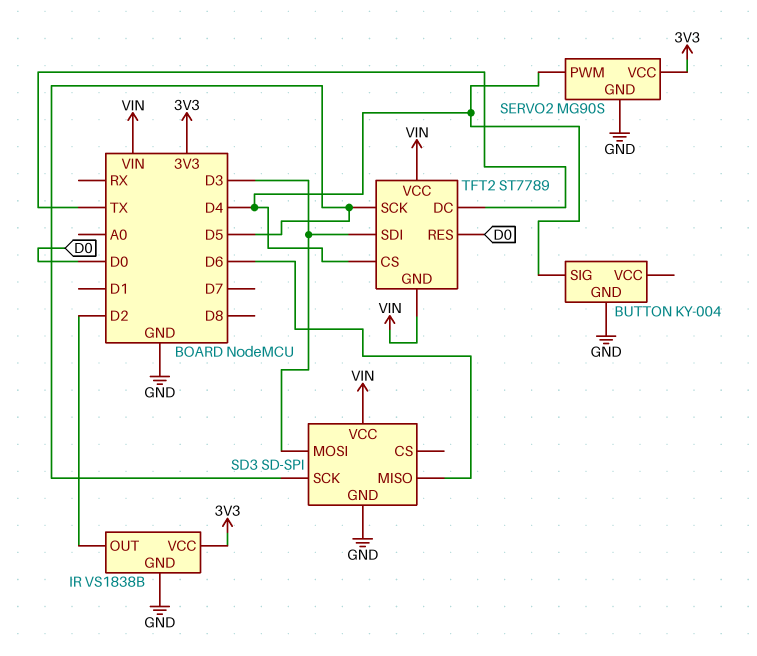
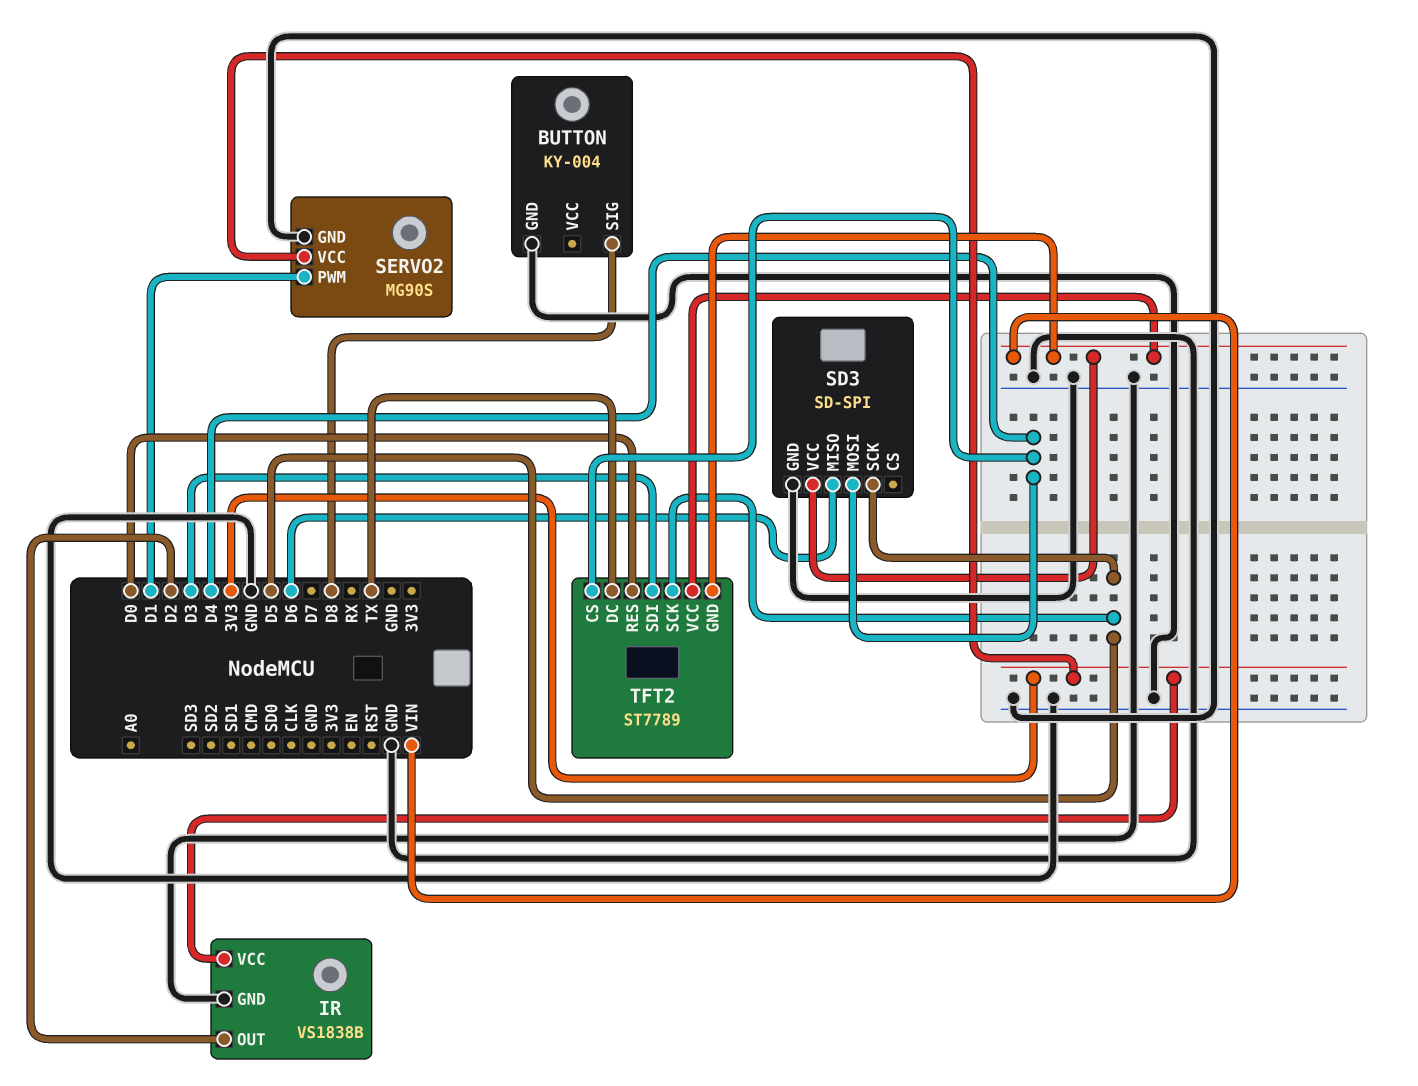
BUTTON pin SIG: D4 -> D8
SD3 pin MOSI: D3 -> D4
SERVO2 pin PWM: D4 -> D1

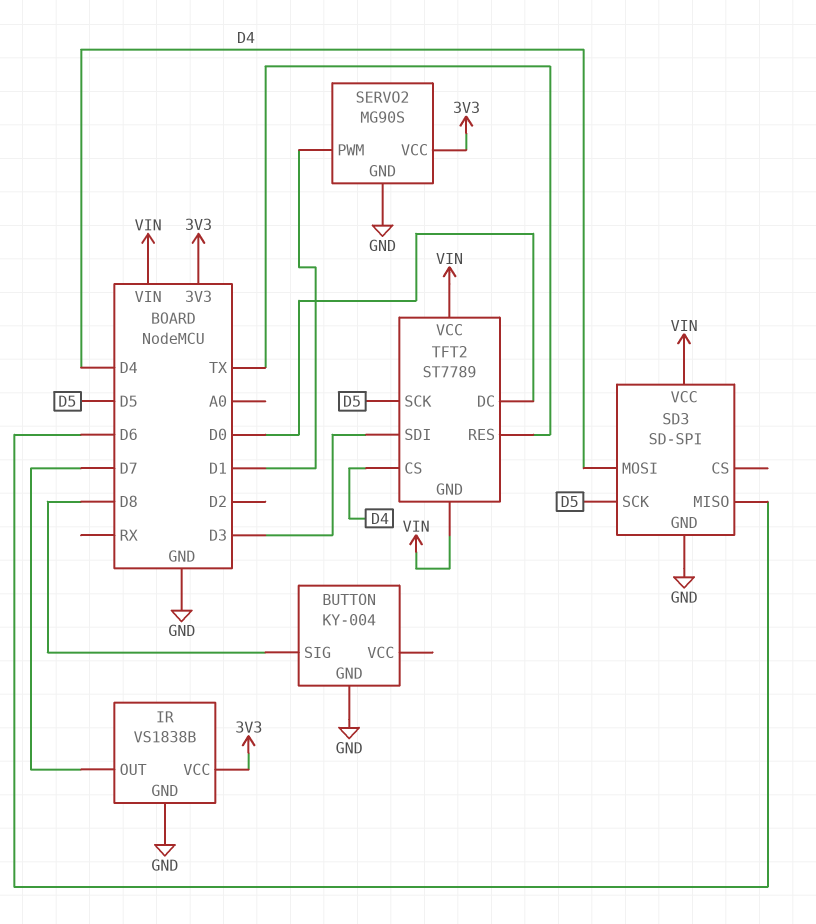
IR pin OUT: D2 -> D7
TFT2 pin DC: TX -> D0
TFT2 pin RES: D0 -> TX

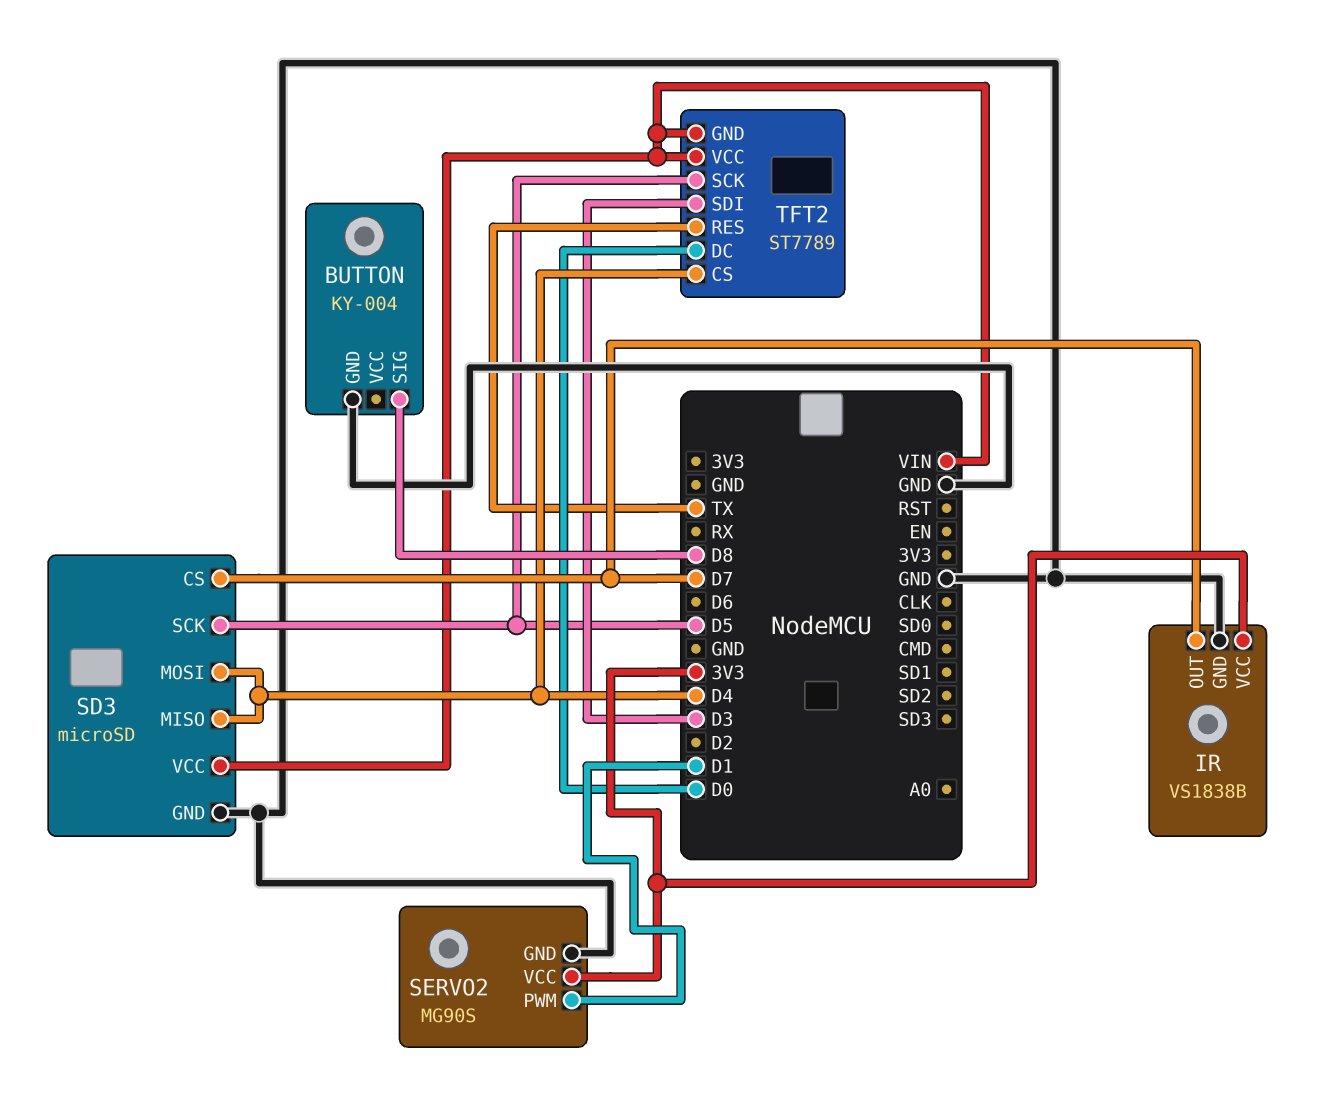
SD3: SD-SPI -> microSD
SD3 pin CS: none -> D7
SD3 pin MISO: D6 -> D4

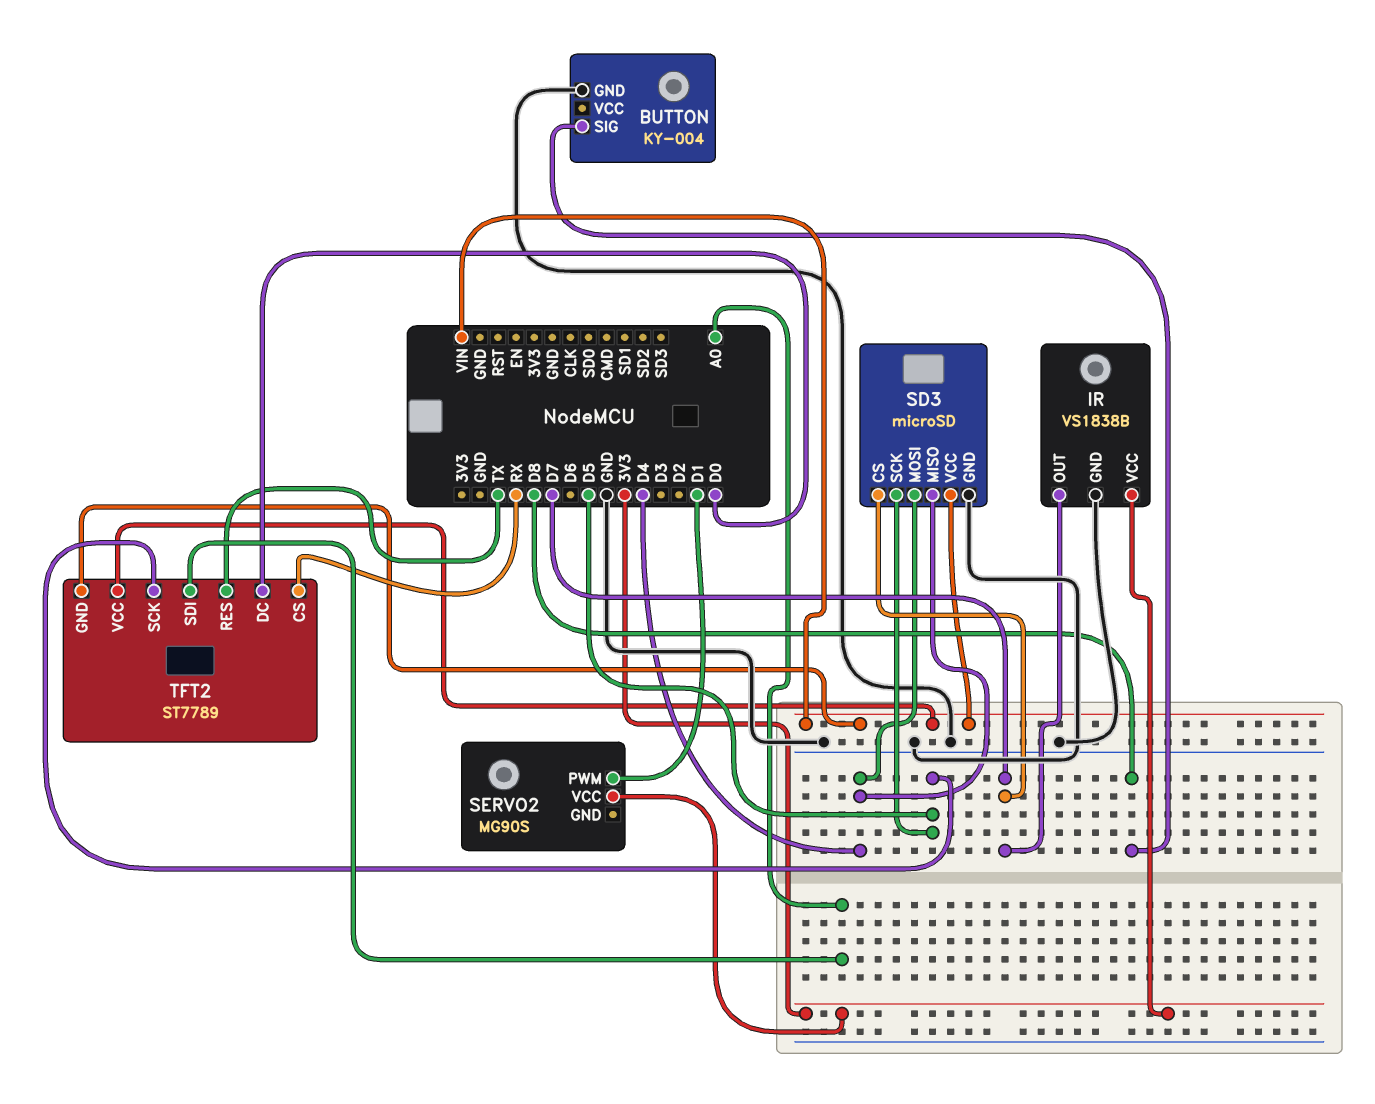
SERVO2 pin GND: GND -> none
TFT2 pin CS: D4 -> RX
TFT2 pin SDI: D3 -> A0

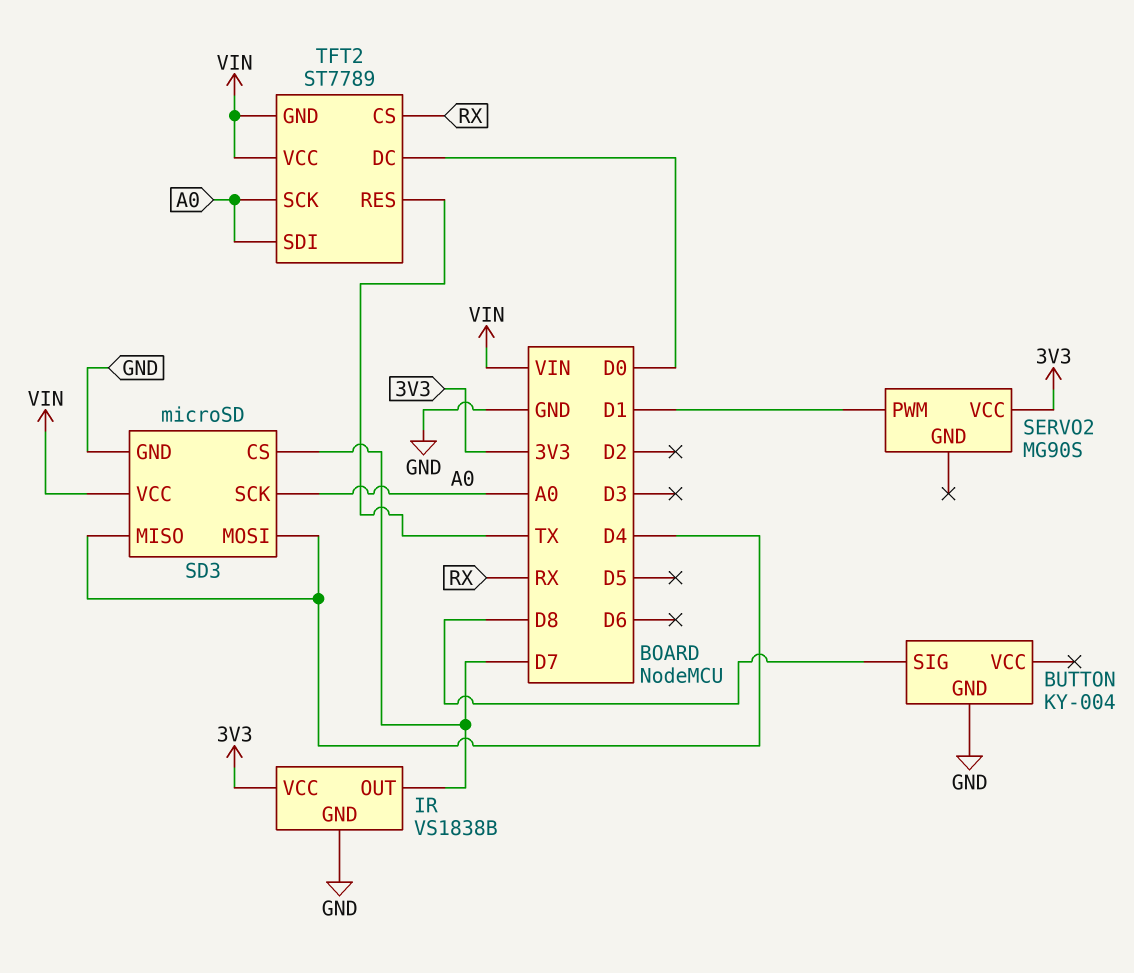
SD3 pin SCK: D5 -> A0
TFT2 pin SCK: D5 -> A0

